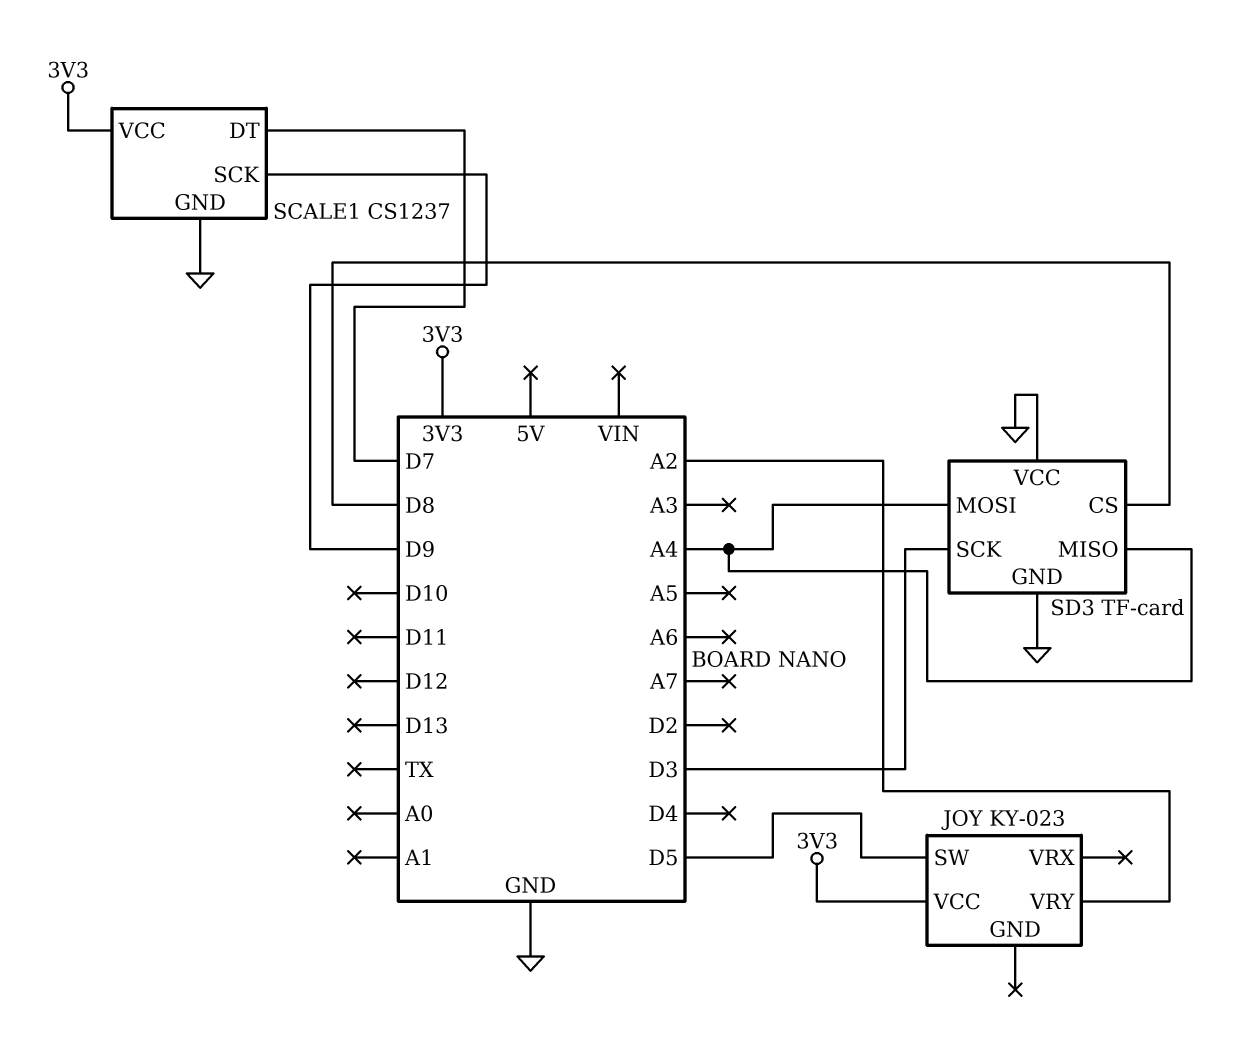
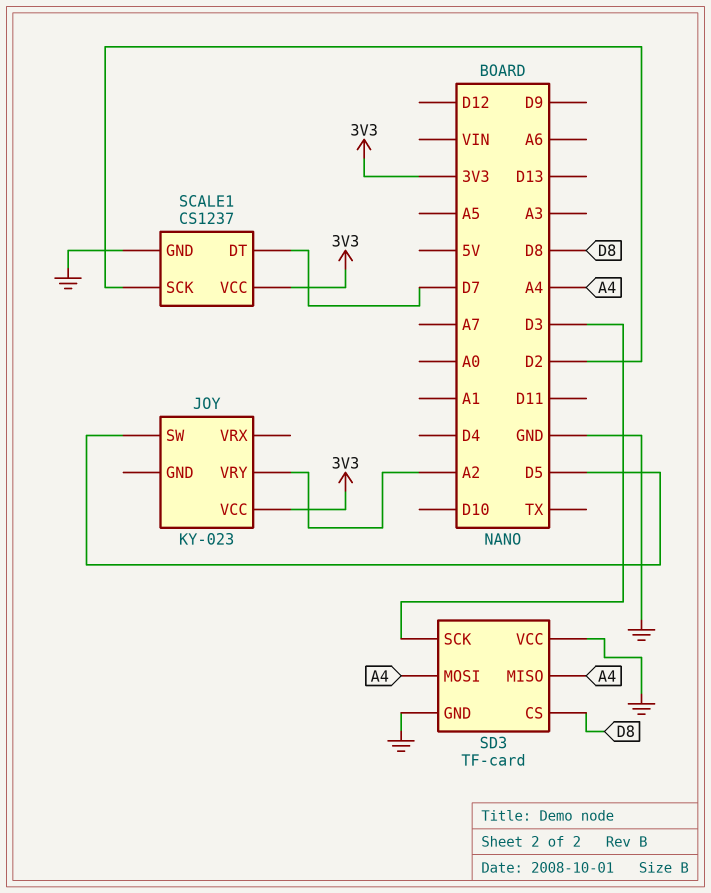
SCALE1 pin SCK: D9 -> D2

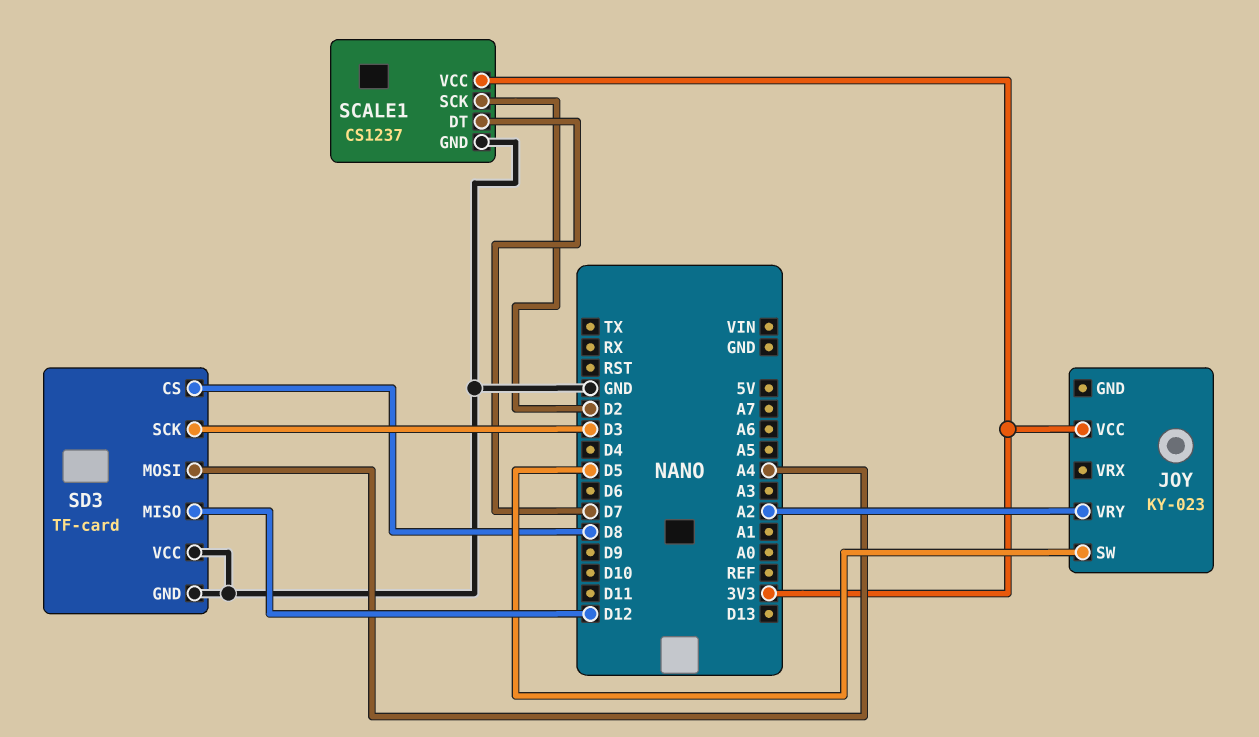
SD3 pin MISO: A4 -> D12

